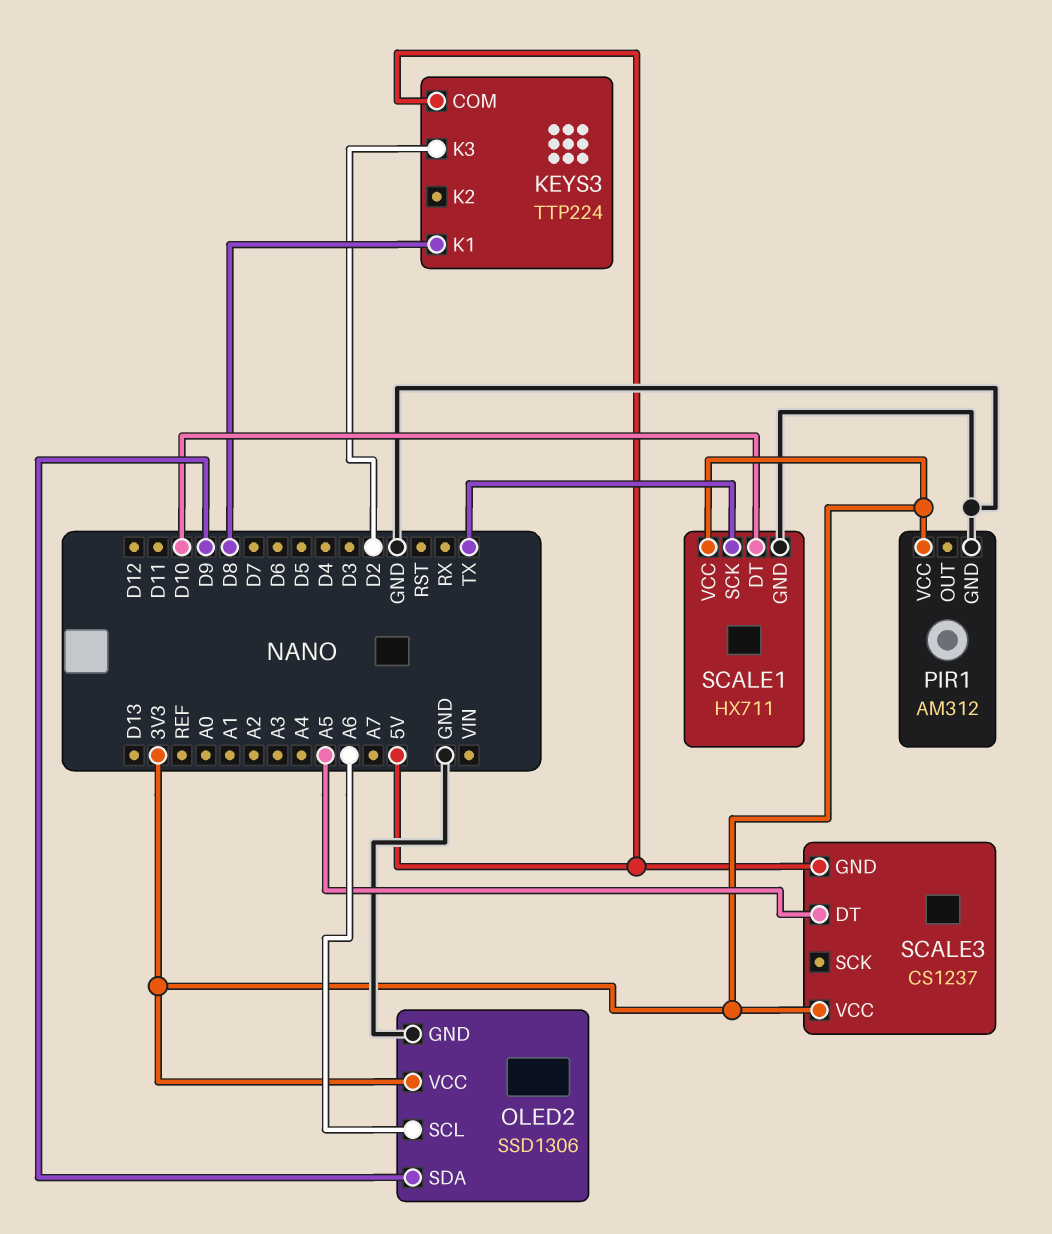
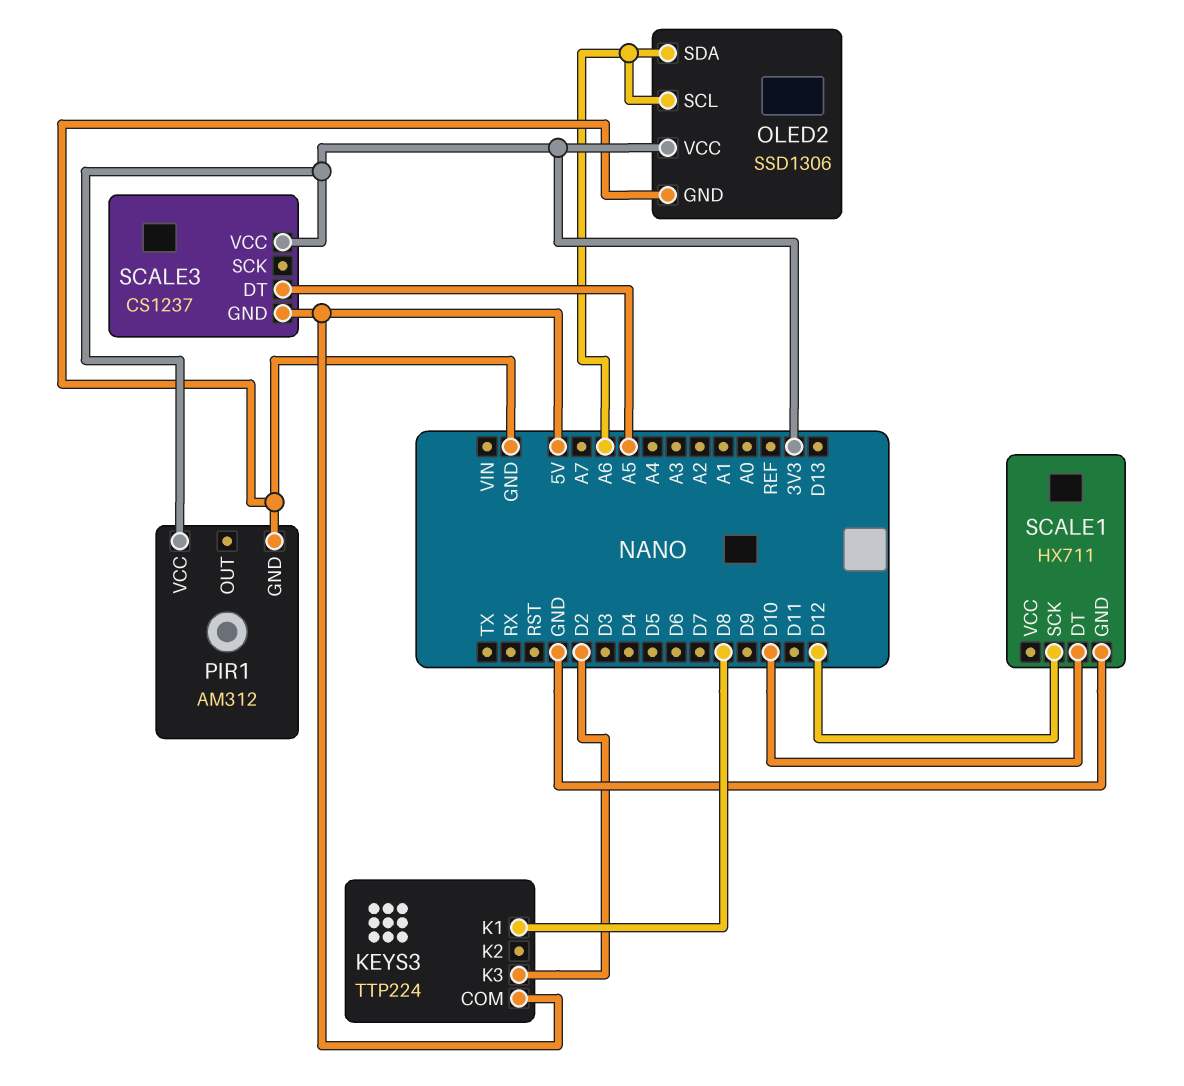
OLED2 pin SDA: D9 -> A6
SCALE1 pin SCK: TX -> D12
SCALE1 pin VCC: 3V3 -> none

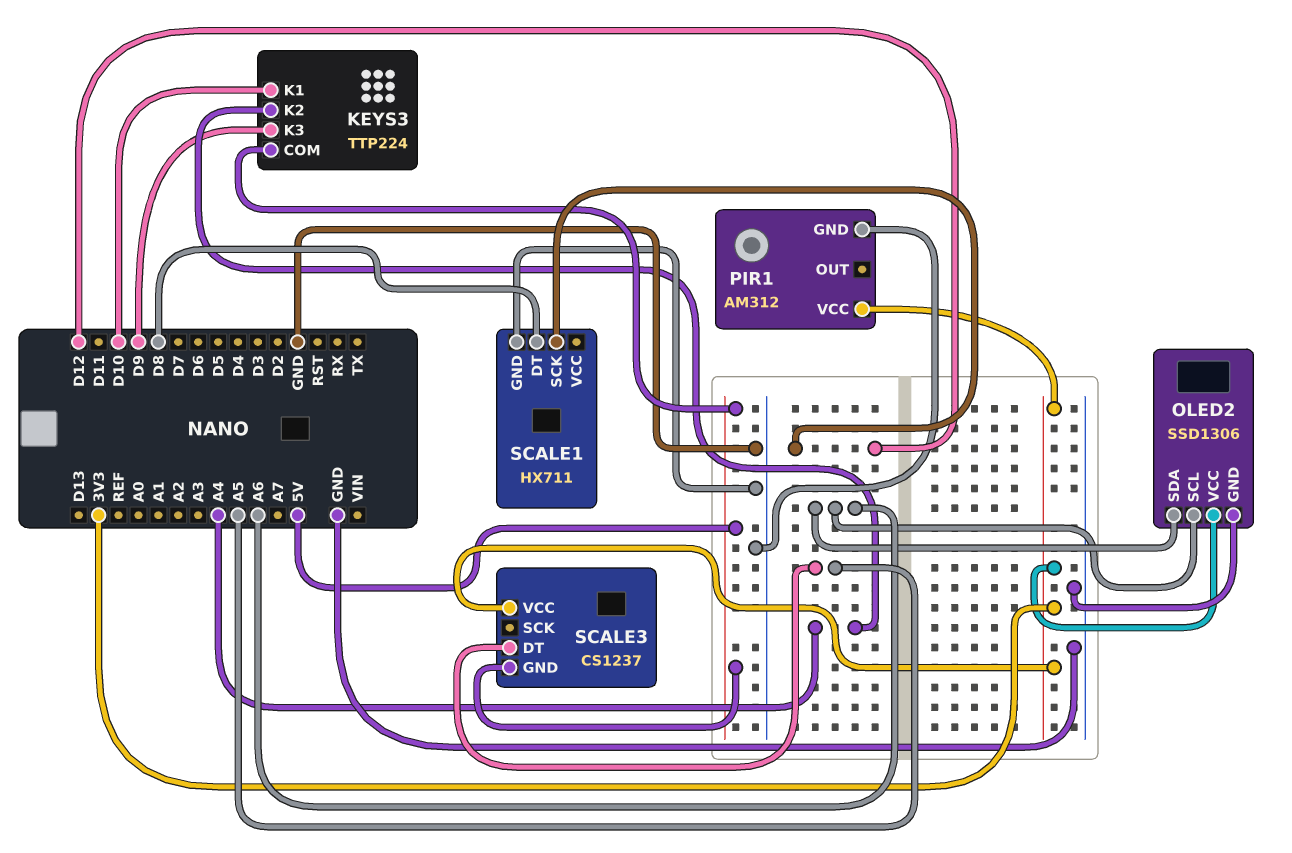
KEYS3 pin K1: D8 -> D10
KEYS3 pin K2: none -> A4
KEYS3 pin K3: D2 -> D9
SCALE1 pin DT: D10 -> D8

